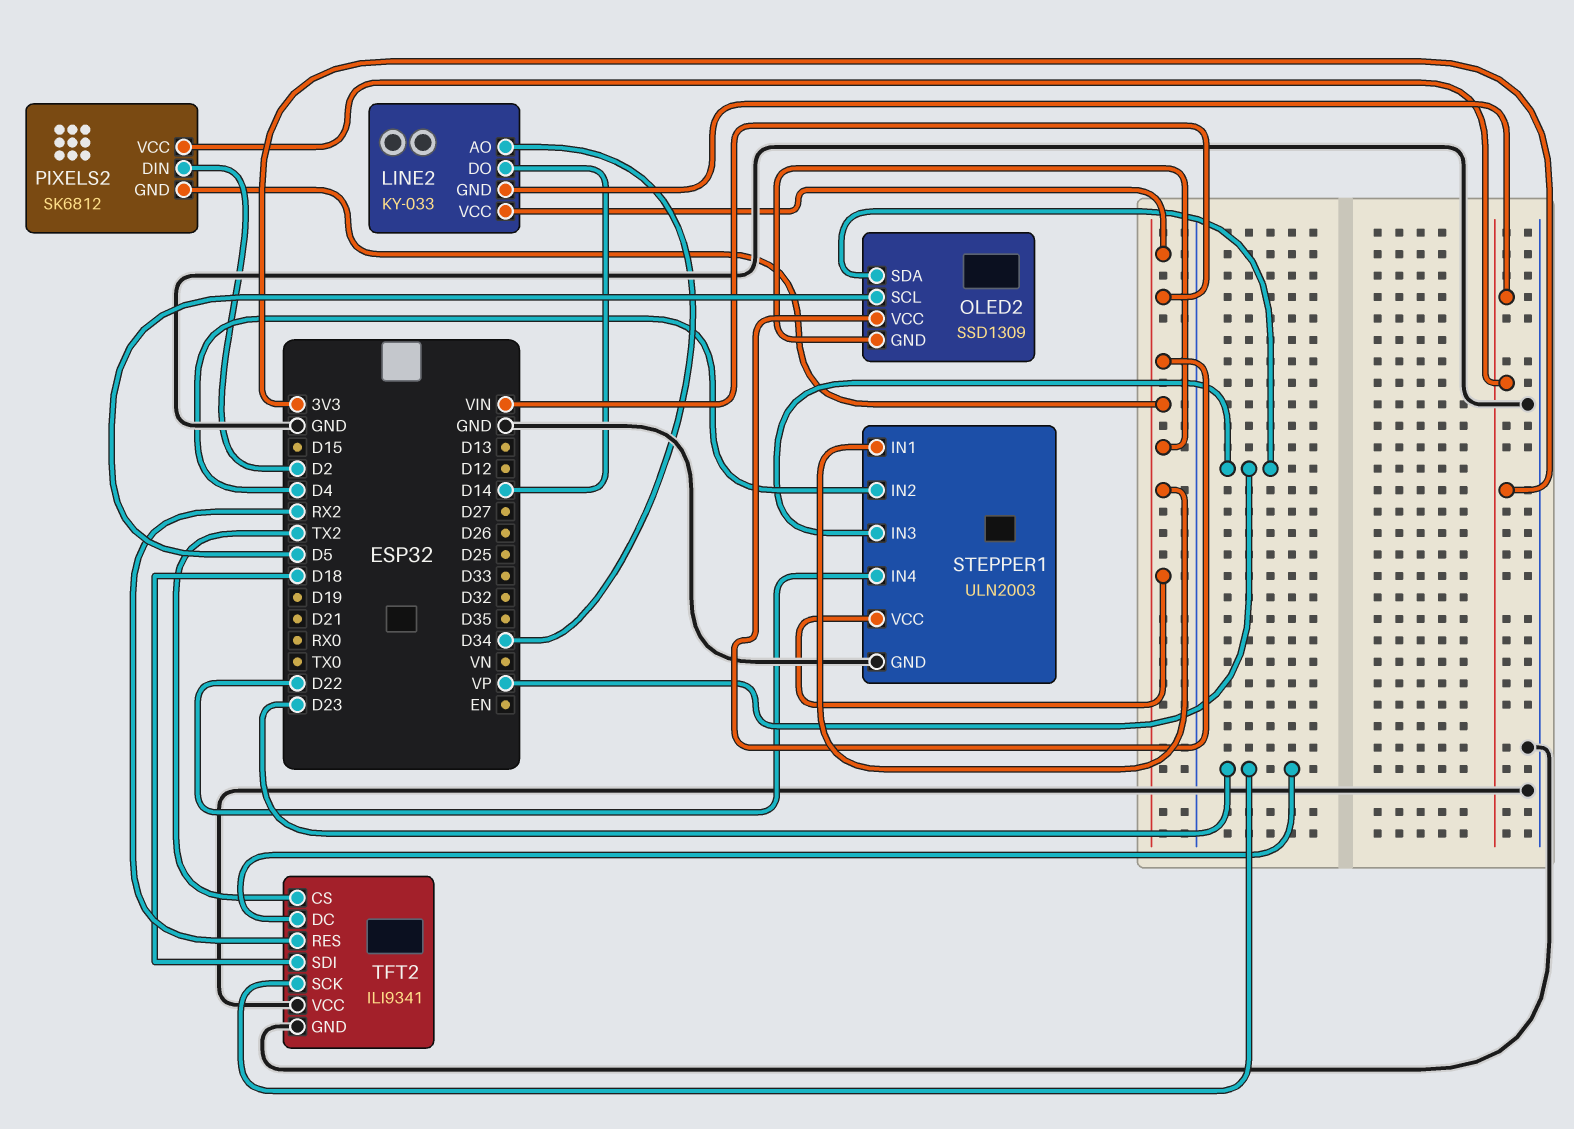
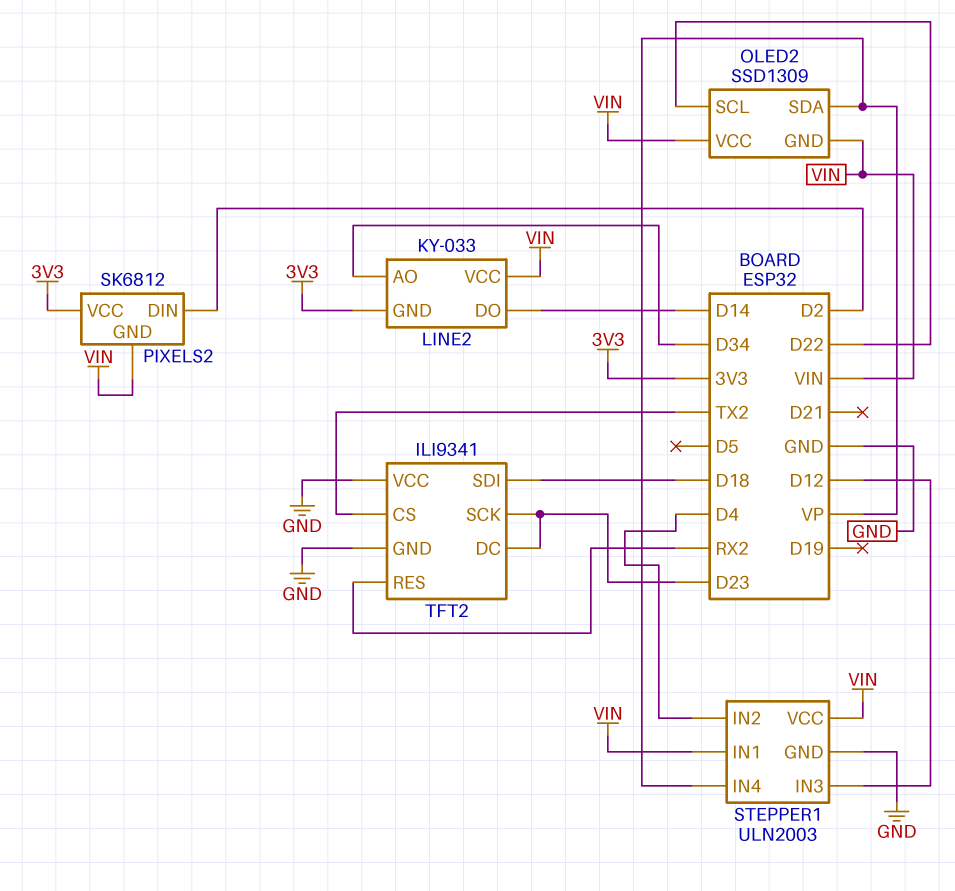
OLED2 pin SCL: D5 -> D22
STEPPER1 pin IN3: VP -> D12
STEPPER1 pin IN4: D22 -> VP

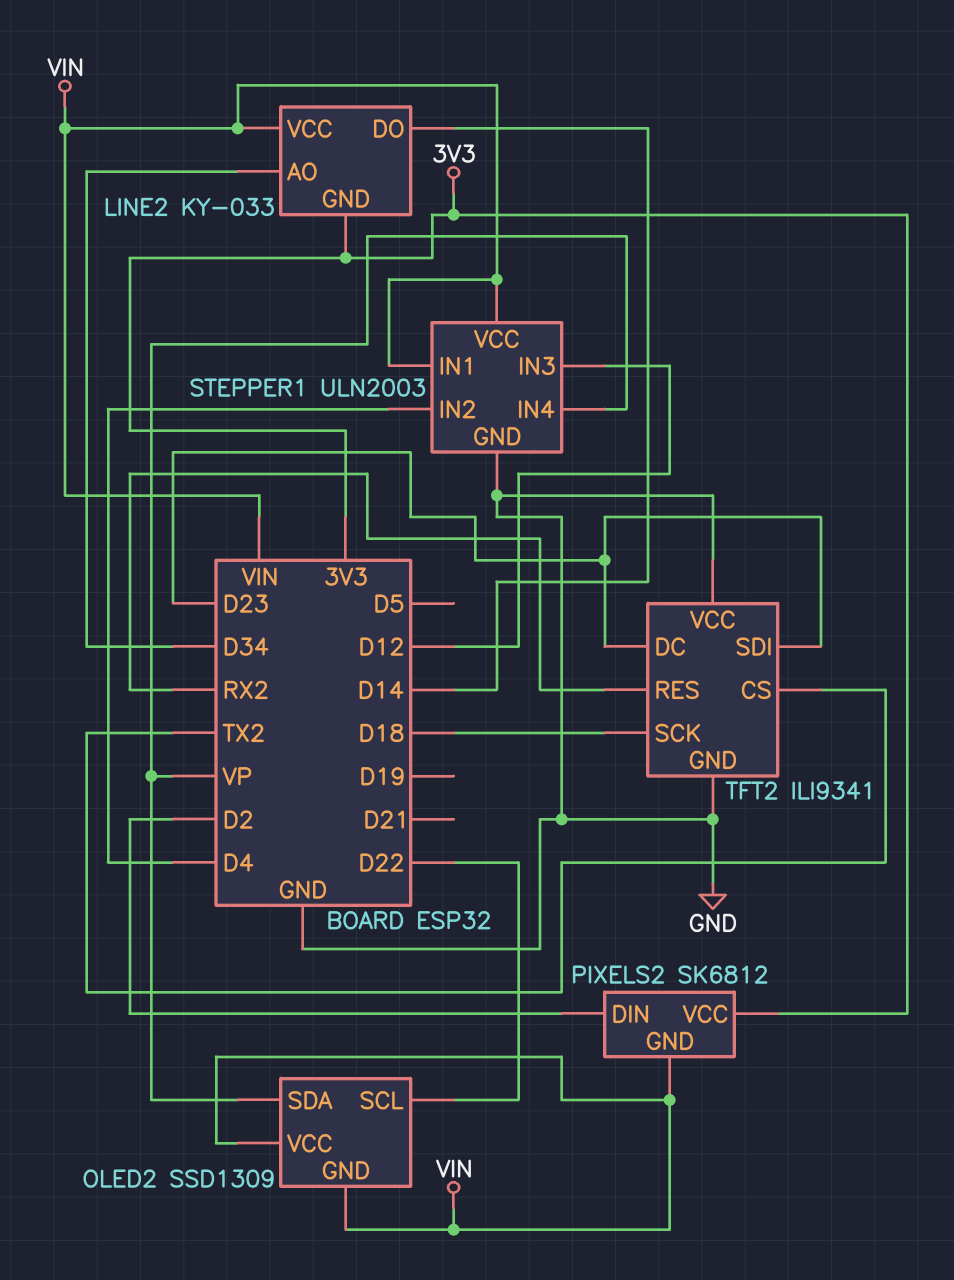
TFT2 pin SCK: D23 -> D18
TFT2 pin SDI: D18 -> D23

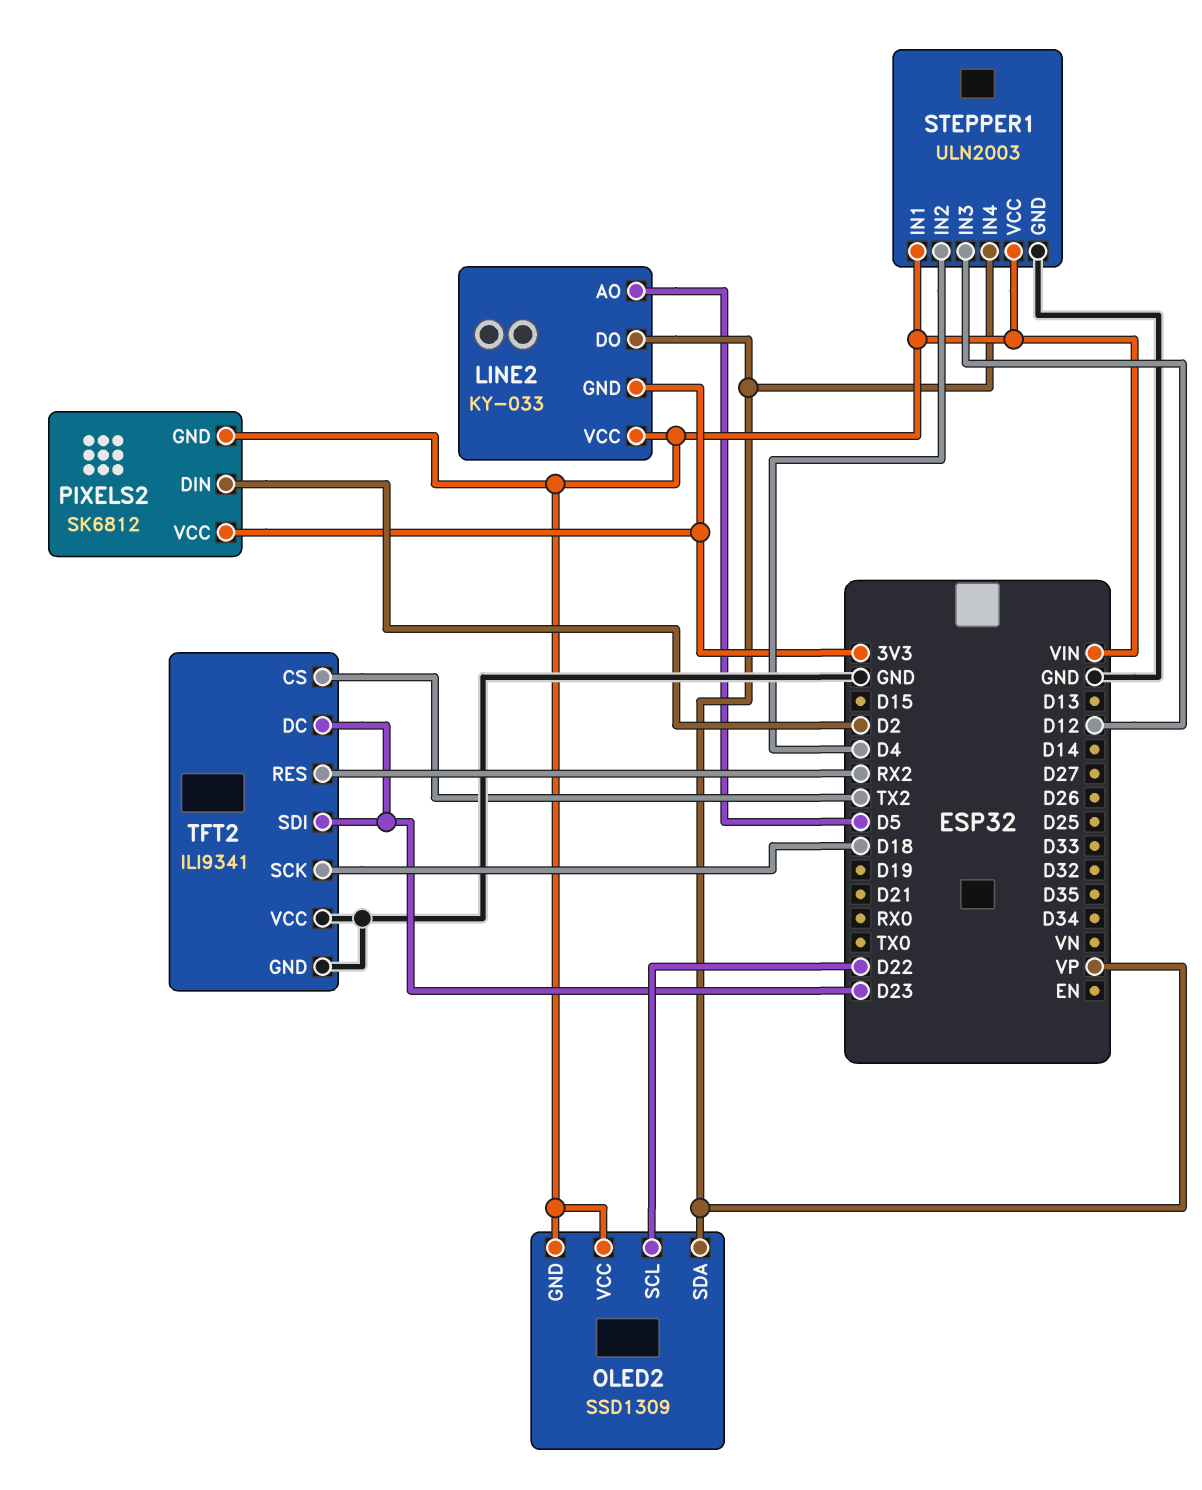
LINE2 pin AO: D34 -> D5
LINE2 pin DO: D14 -> VP

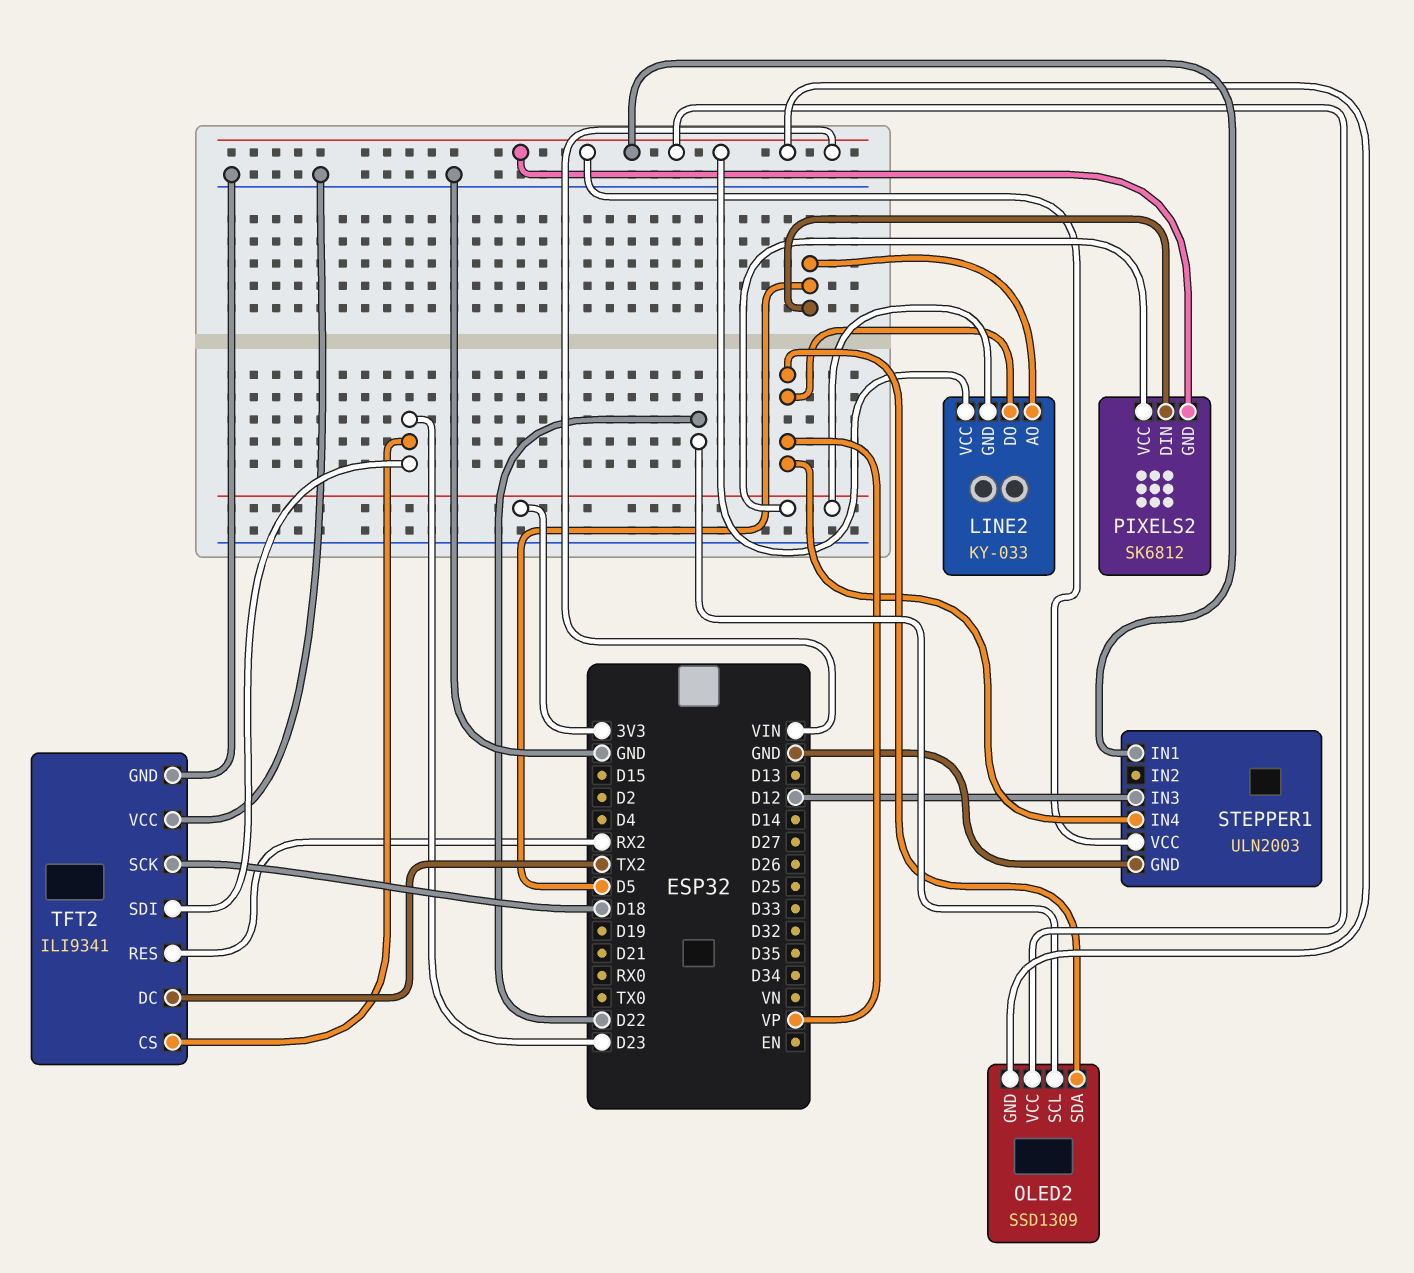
PIXELS2 pin DIN: D2 -> D5
STEPPER1 pin IN2: D4 -> none
TFT2 pin CS: TX2 -> D23
TFT2 pin DC: D23 -> TX2

